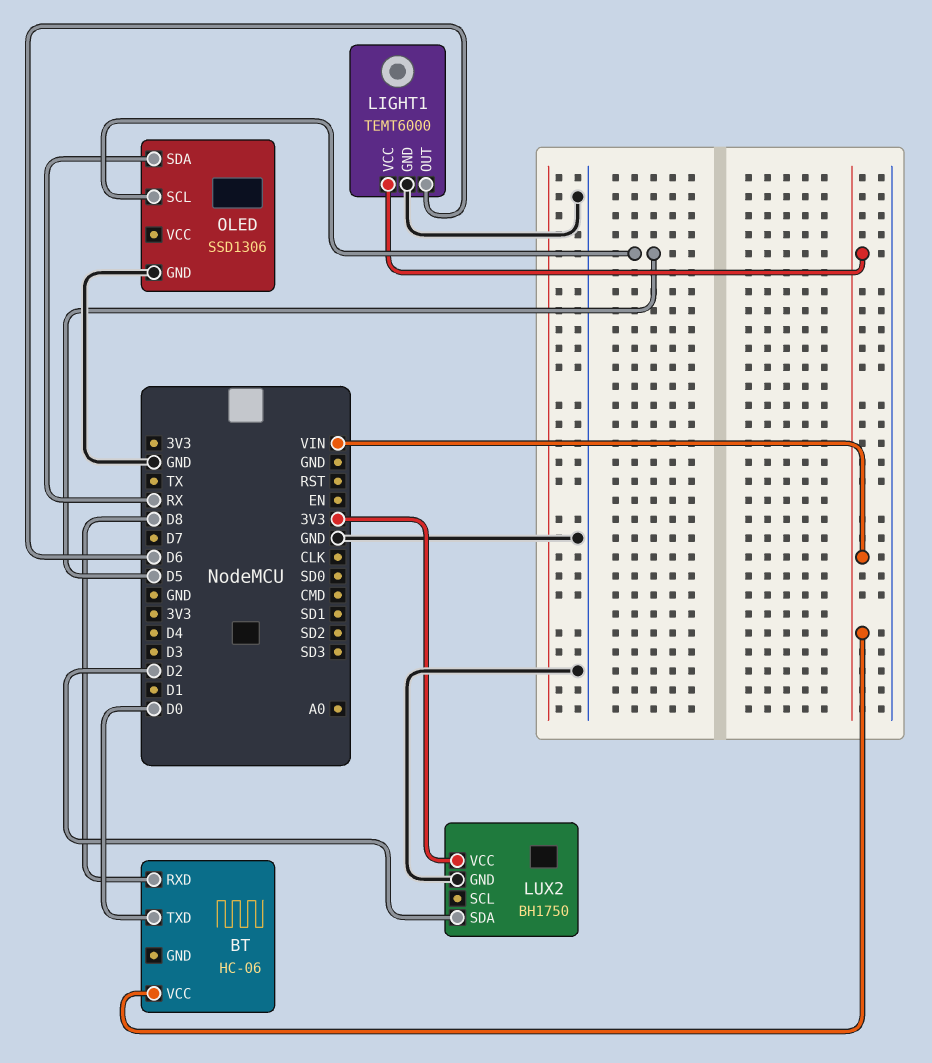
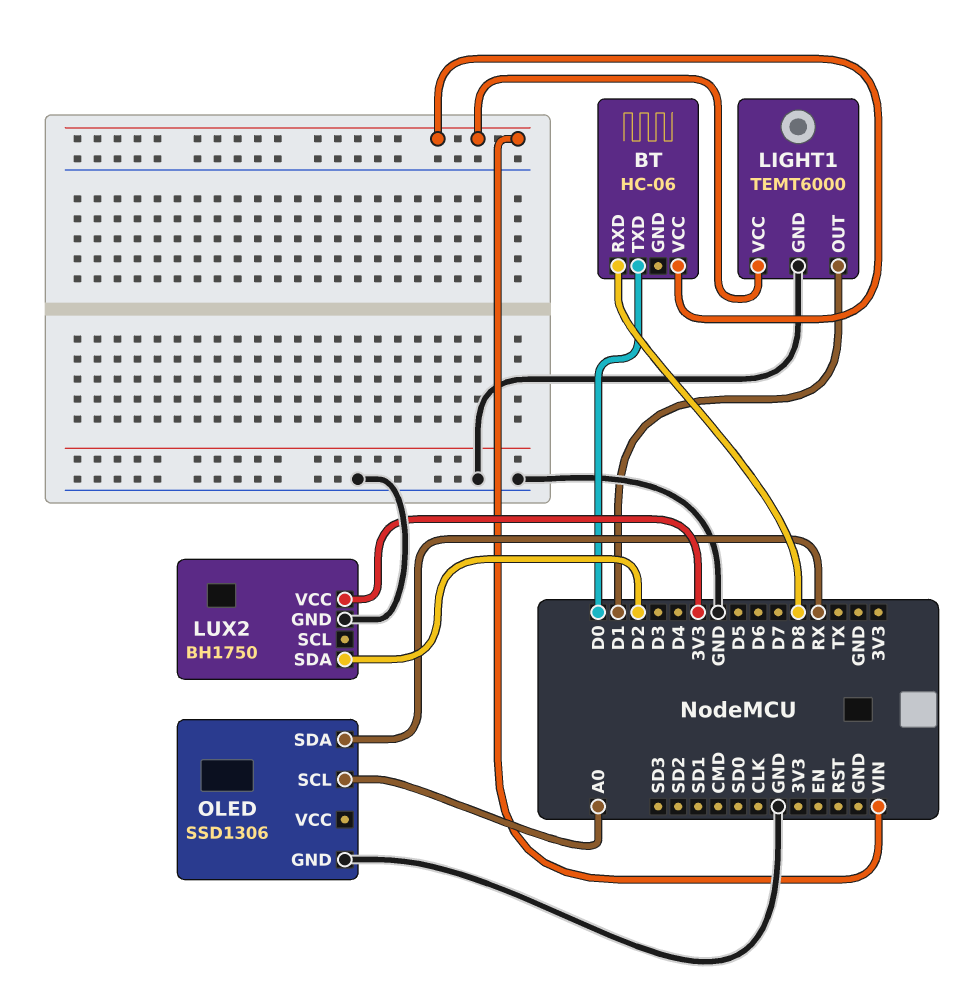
LIGHT1 pin OUT: D6 -> D1
OLED pin SCL: D5 -> A0

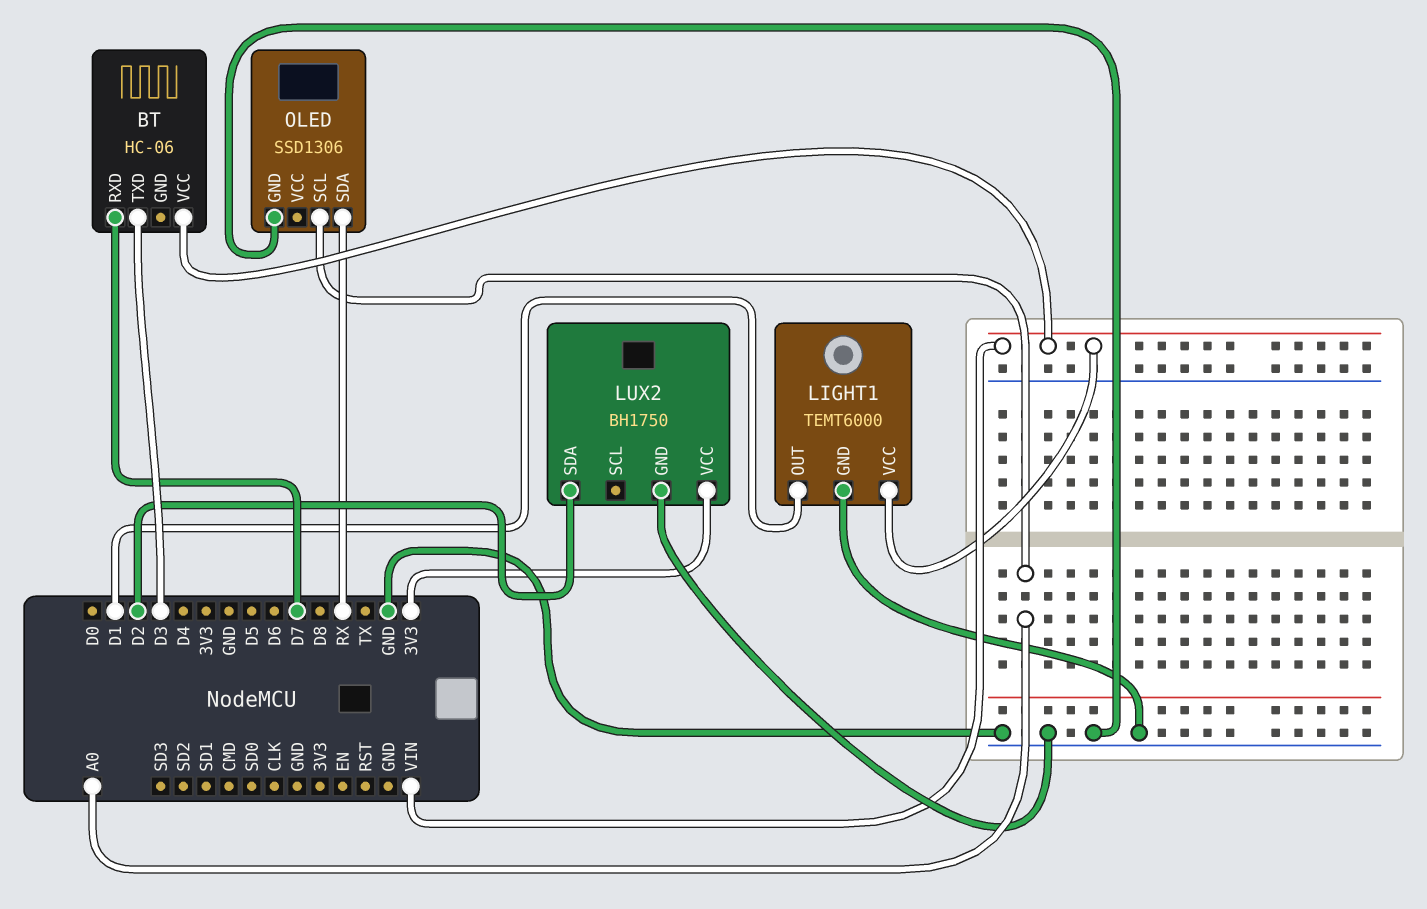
BT pin RXD: D8 -> D7
BT pin TXD: D0 -> D3

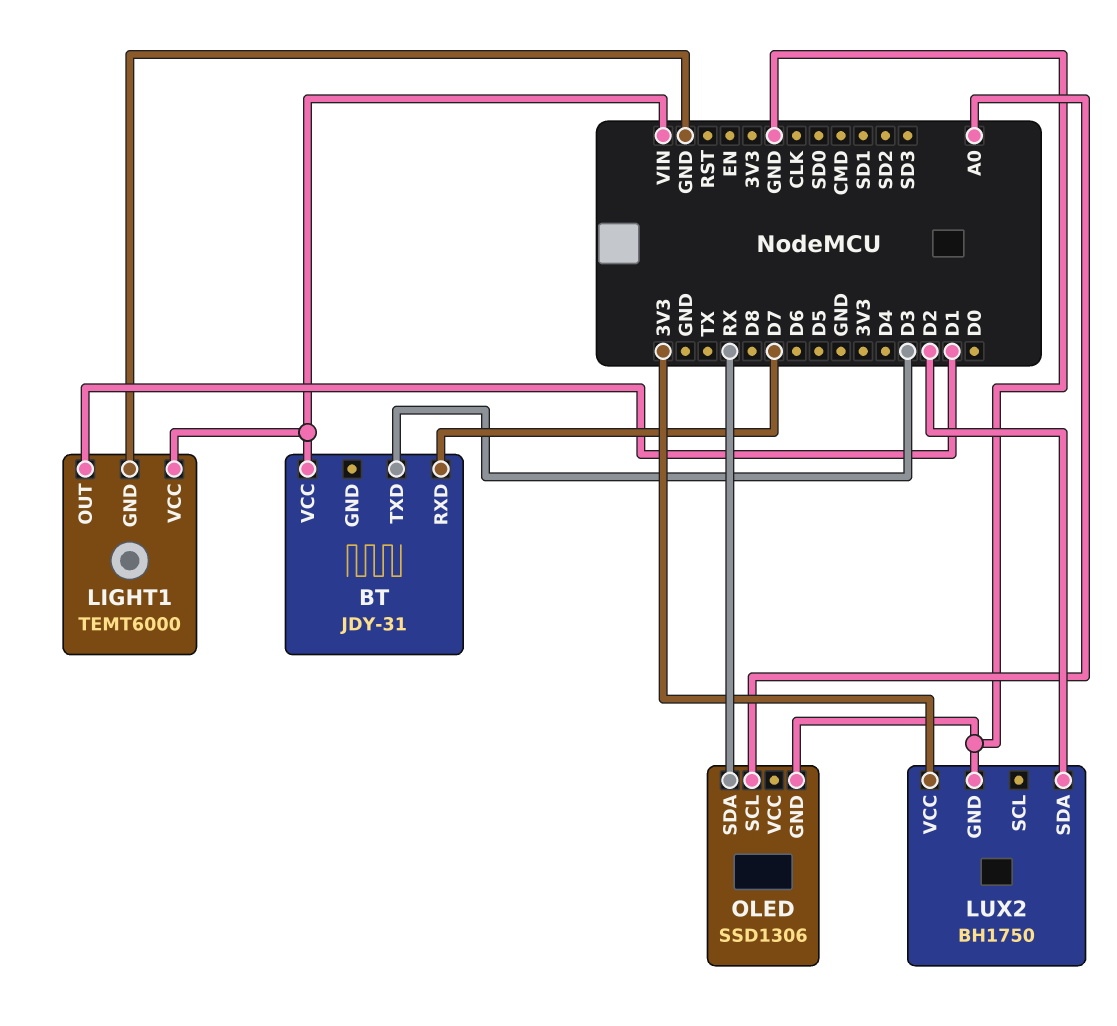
BT: HC-06 -> JDY-31

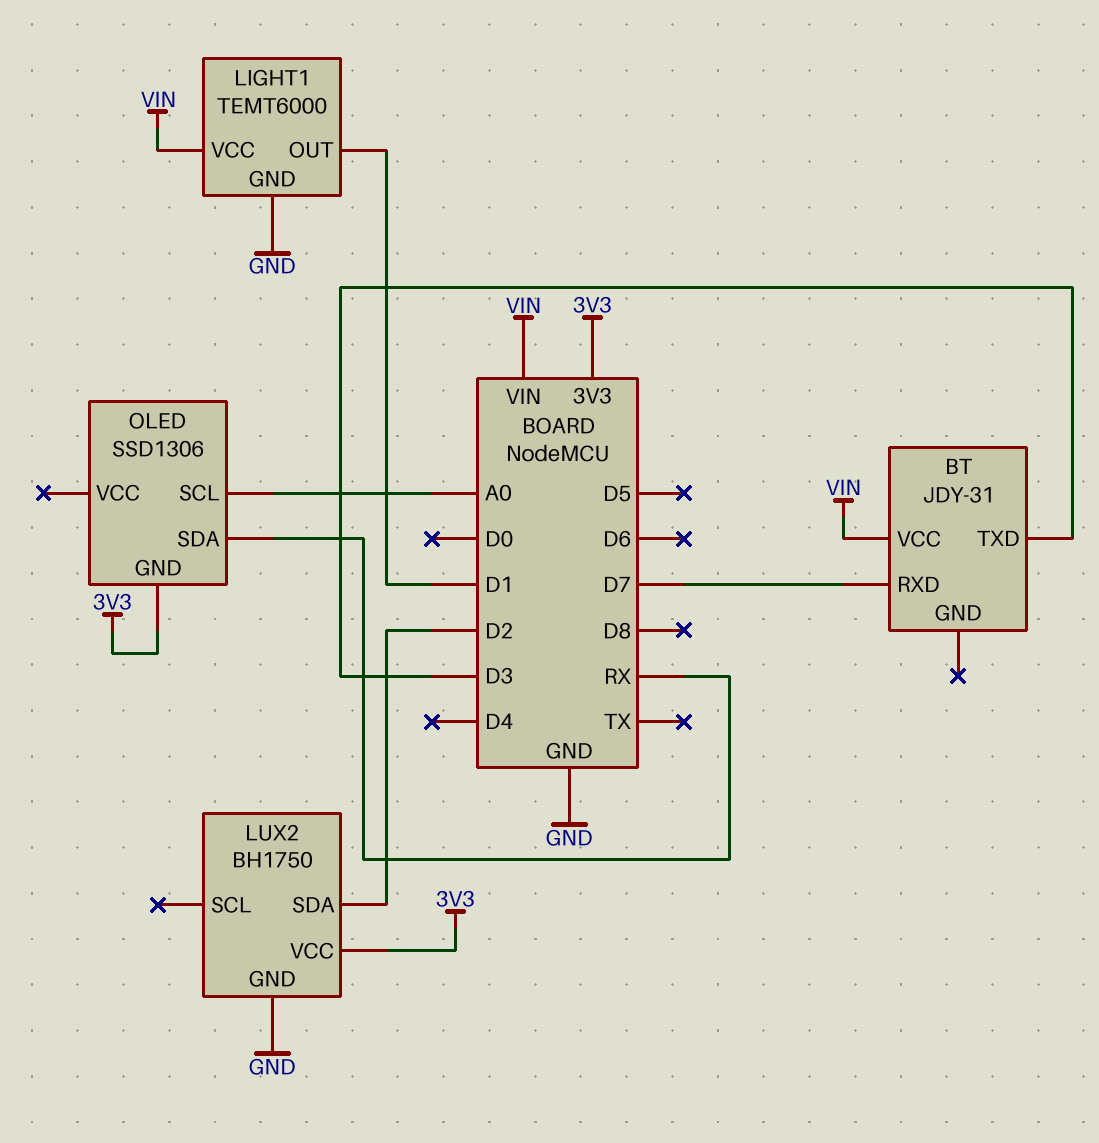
OLED pin GND: GND -> 3V3

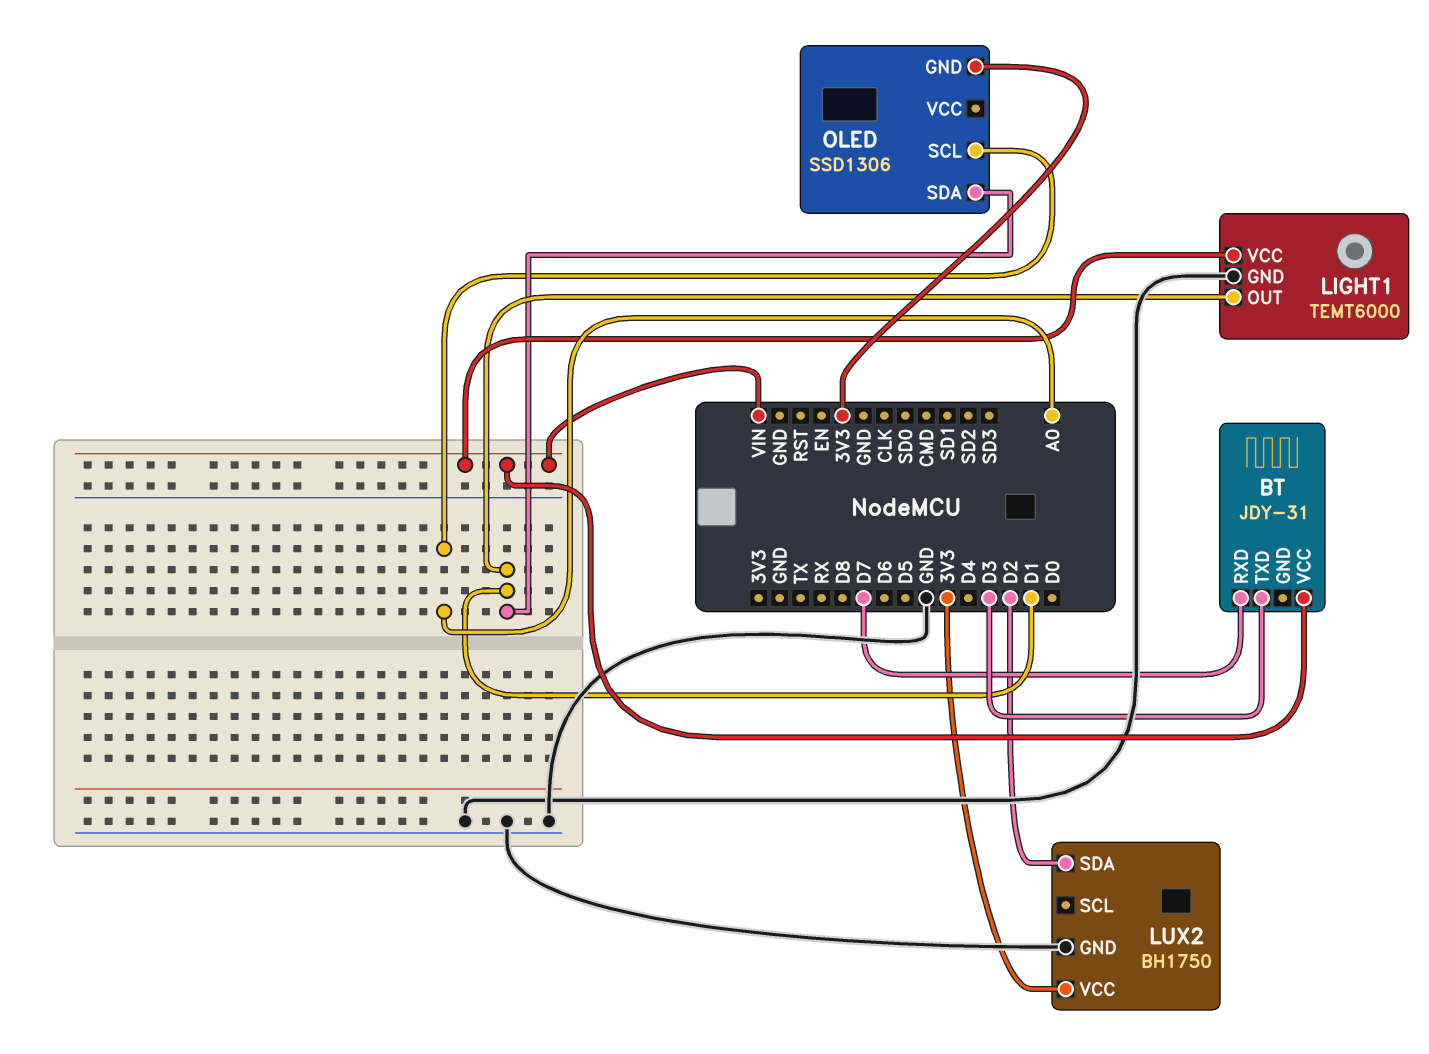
OLED pin SDA: RX -> D1

